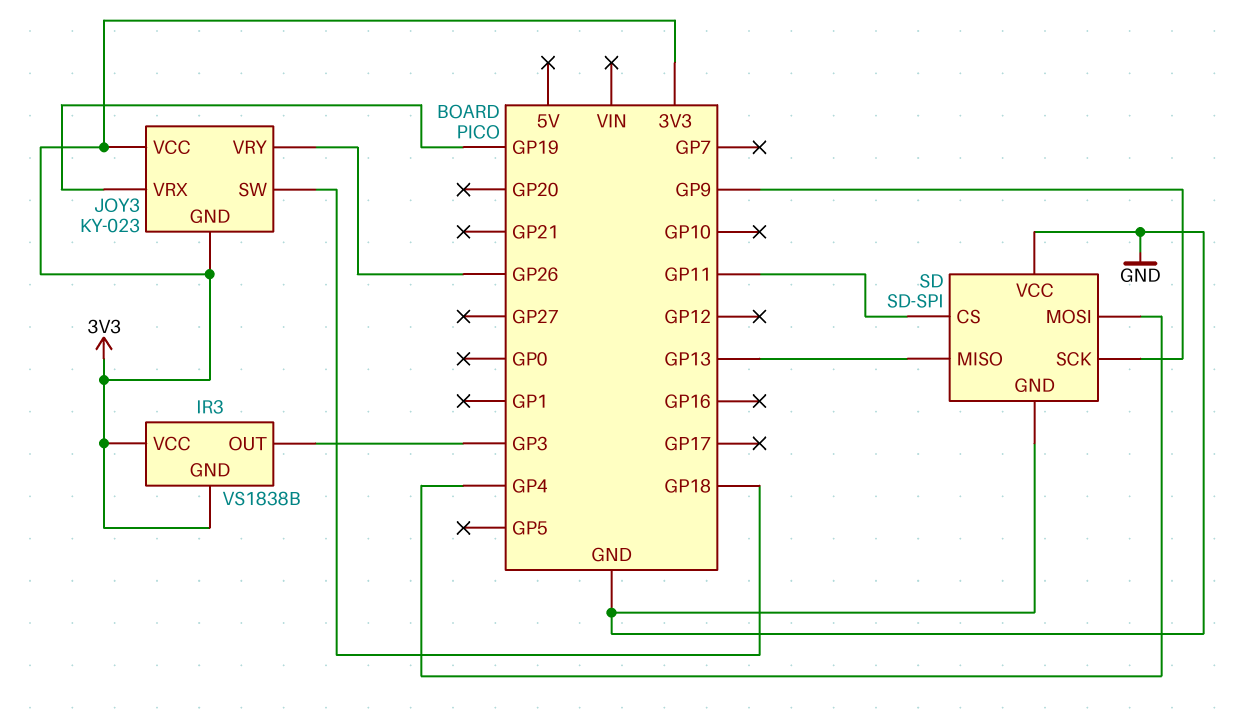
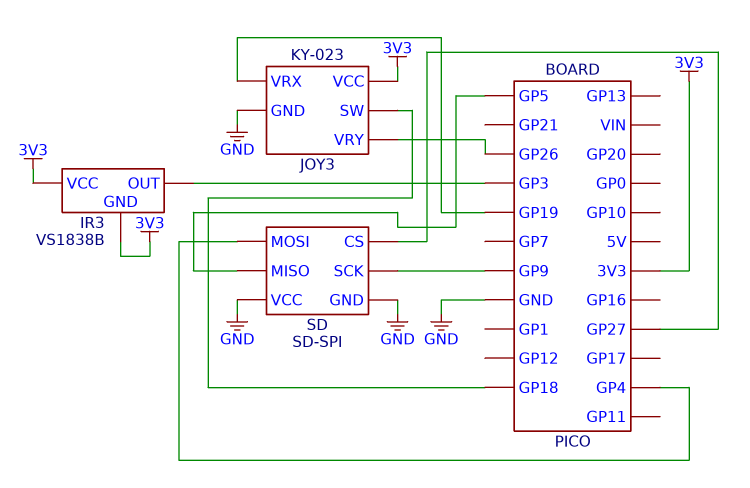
JOY3 pin GND: 3V3 -> GND
SD pin CS: GP11 -> GP27
SD pin MISO: GP13 -> GP5

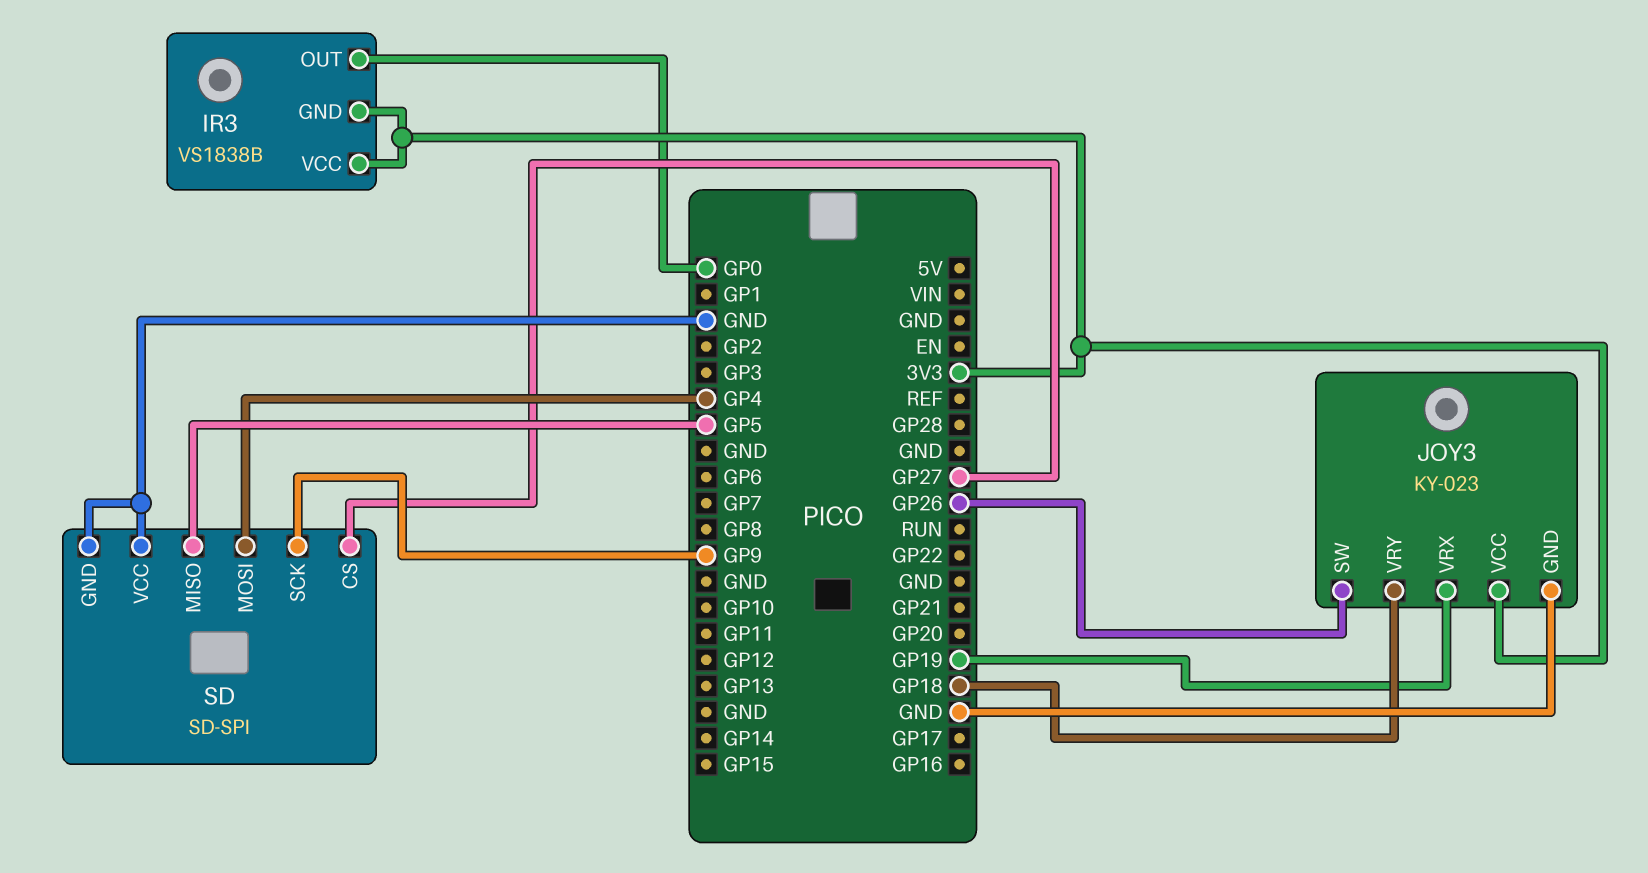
IR3 pin OUT: GP3 -> GP0
JOY3 pin SW: GP18 -> GP26
JOY3 pin VRY: GP26 -> GP18

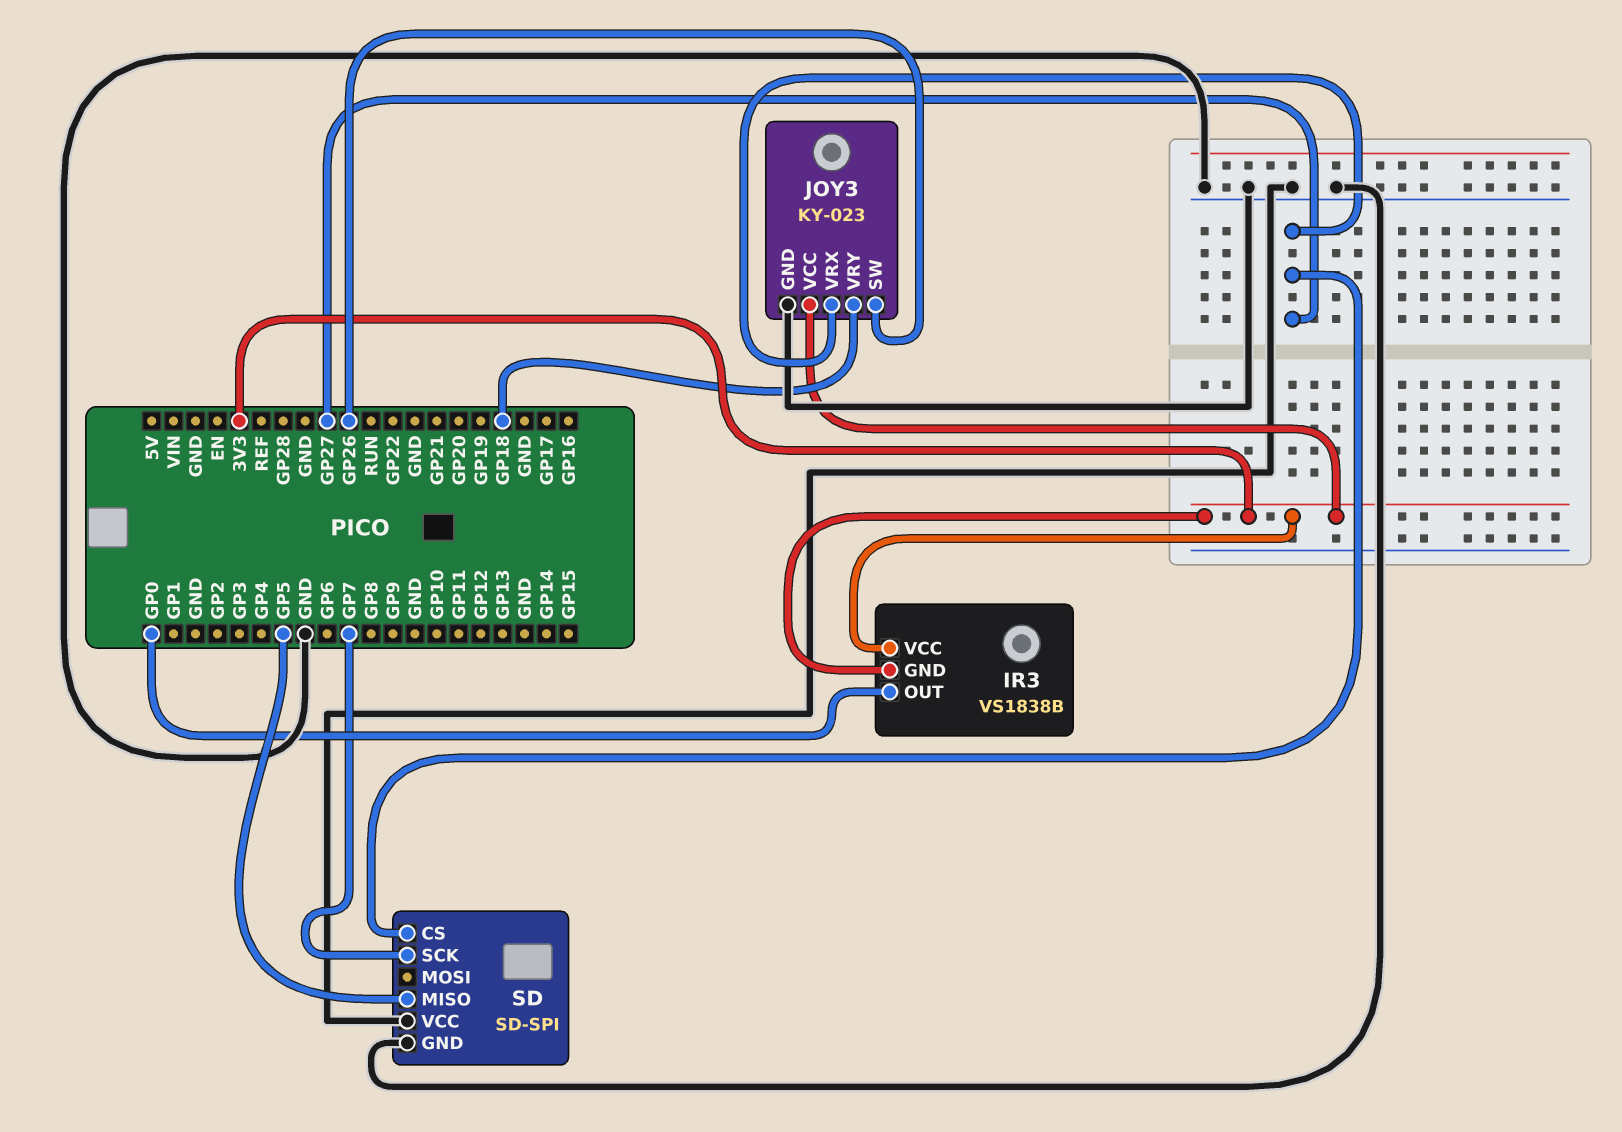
JOY3 pin VRX: GP19 -> GP27
SD pin MOSI: GP4 -> none
SD pin SCK: GP9 -> GP7

